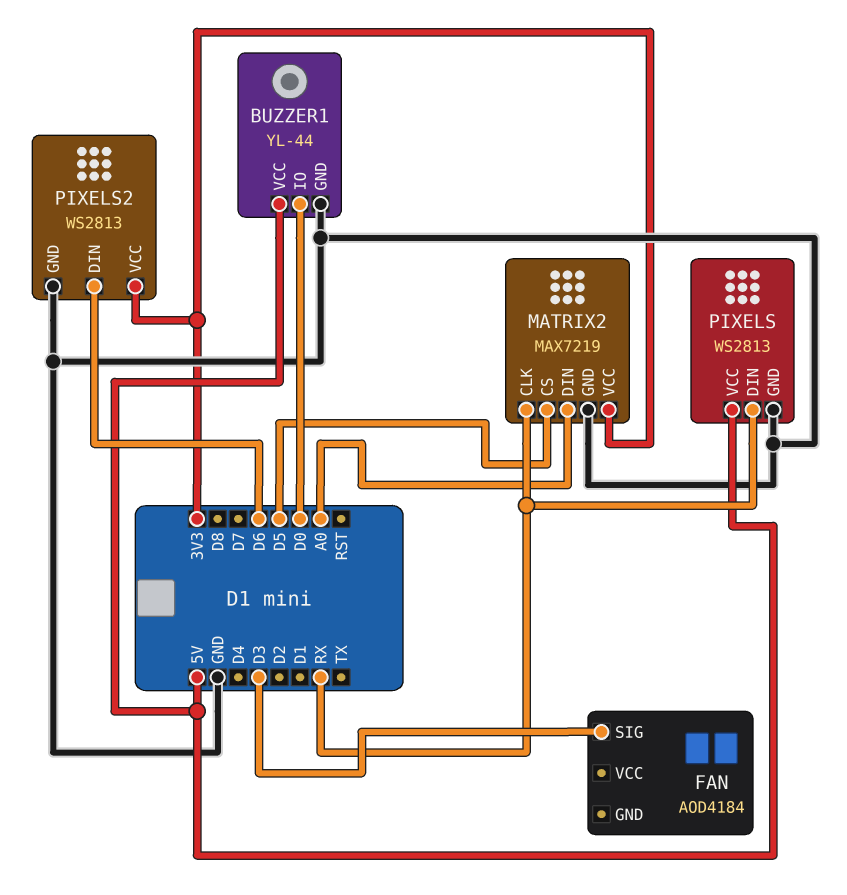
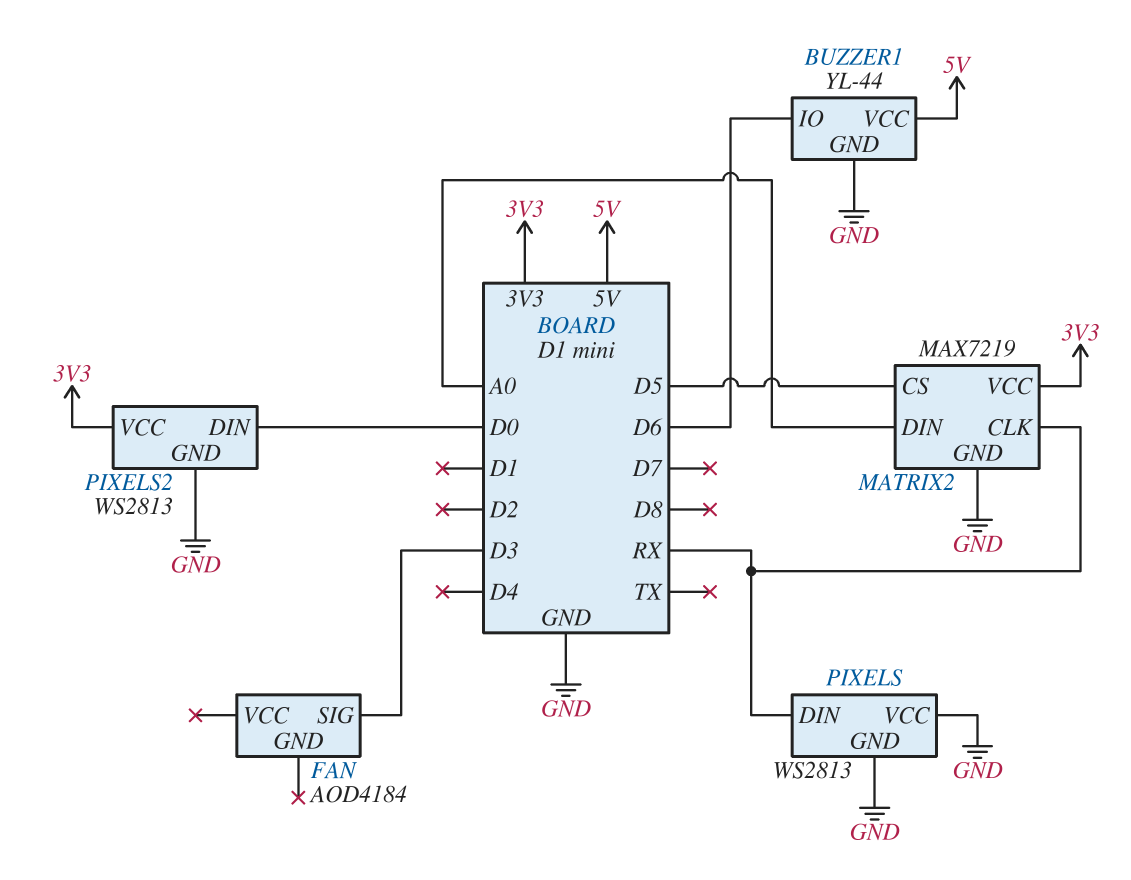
BUZZER1 pin IO: D0 -> D6
PIXELS pin VCC: 5V -> GND
PIXELS2 pin DIN: D6 -> D0

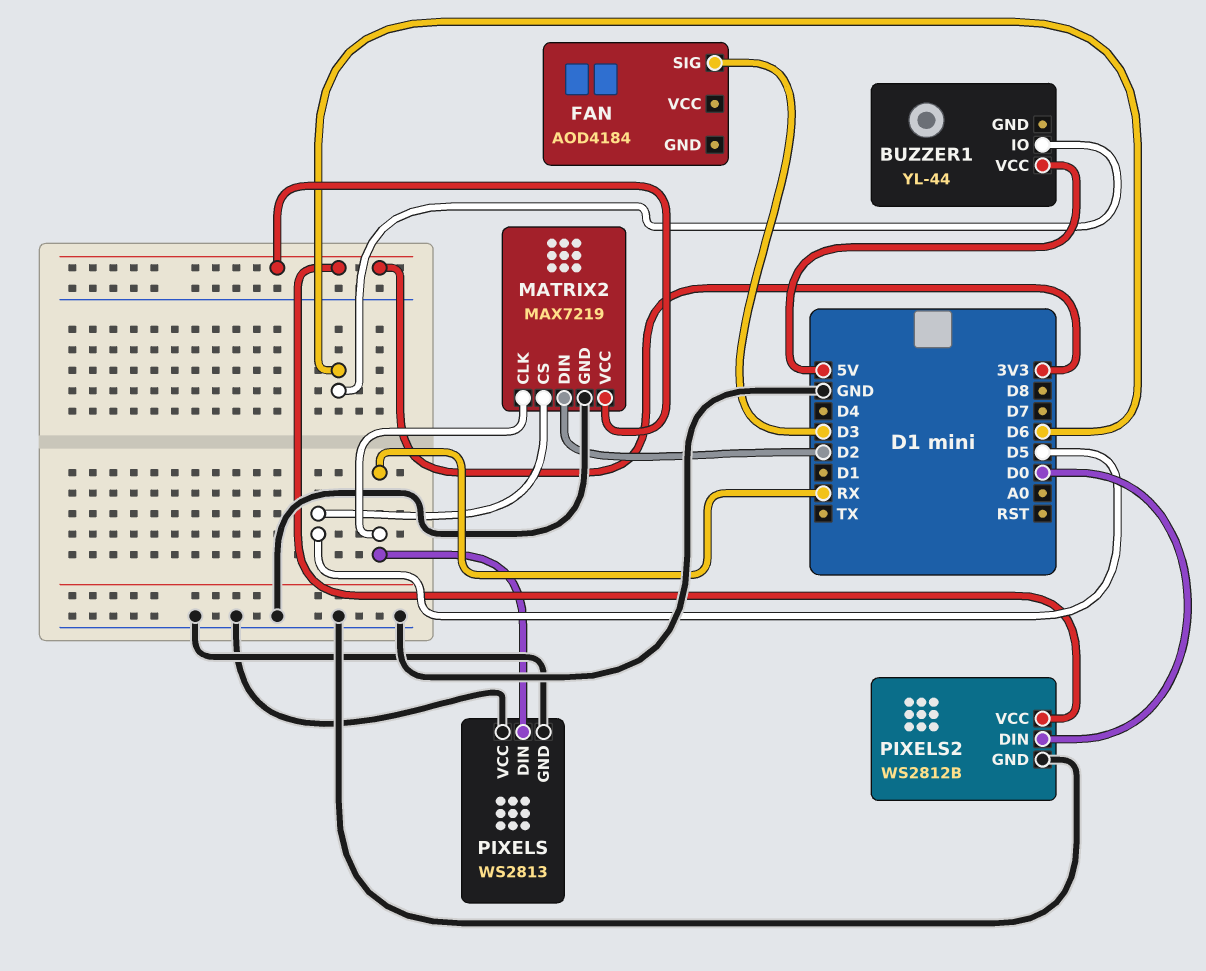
BUZZER1 pin GND: GND -> none
MATRIX2 pin DIN: A0 -> D2
PIXELS2: WS2813 -> WS2812B

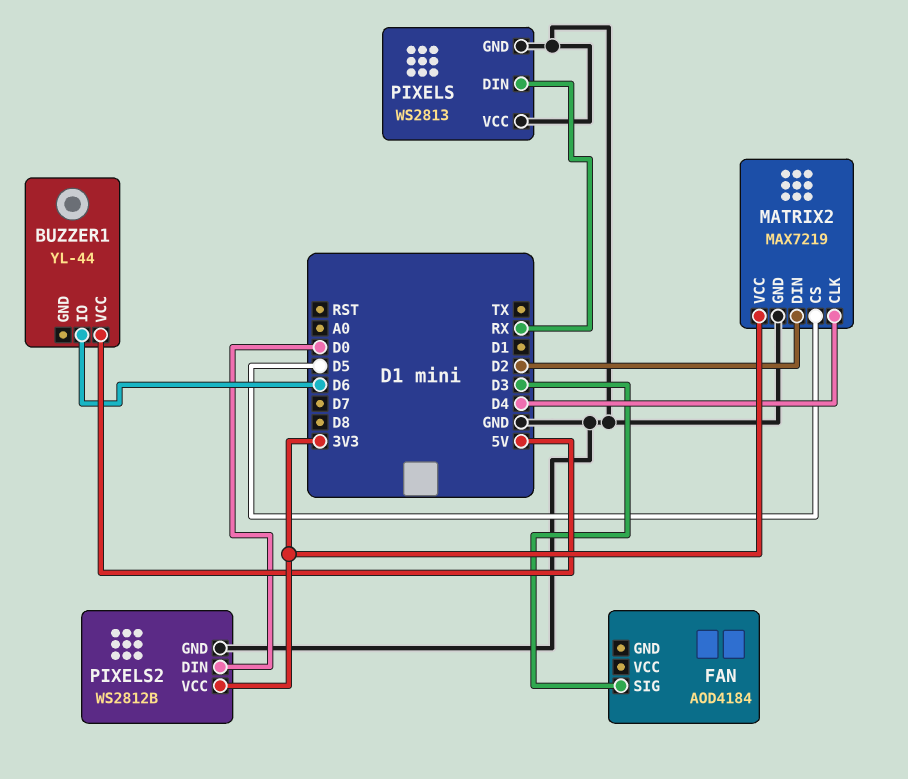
MATRIX2 pin CLK: RX -> D4

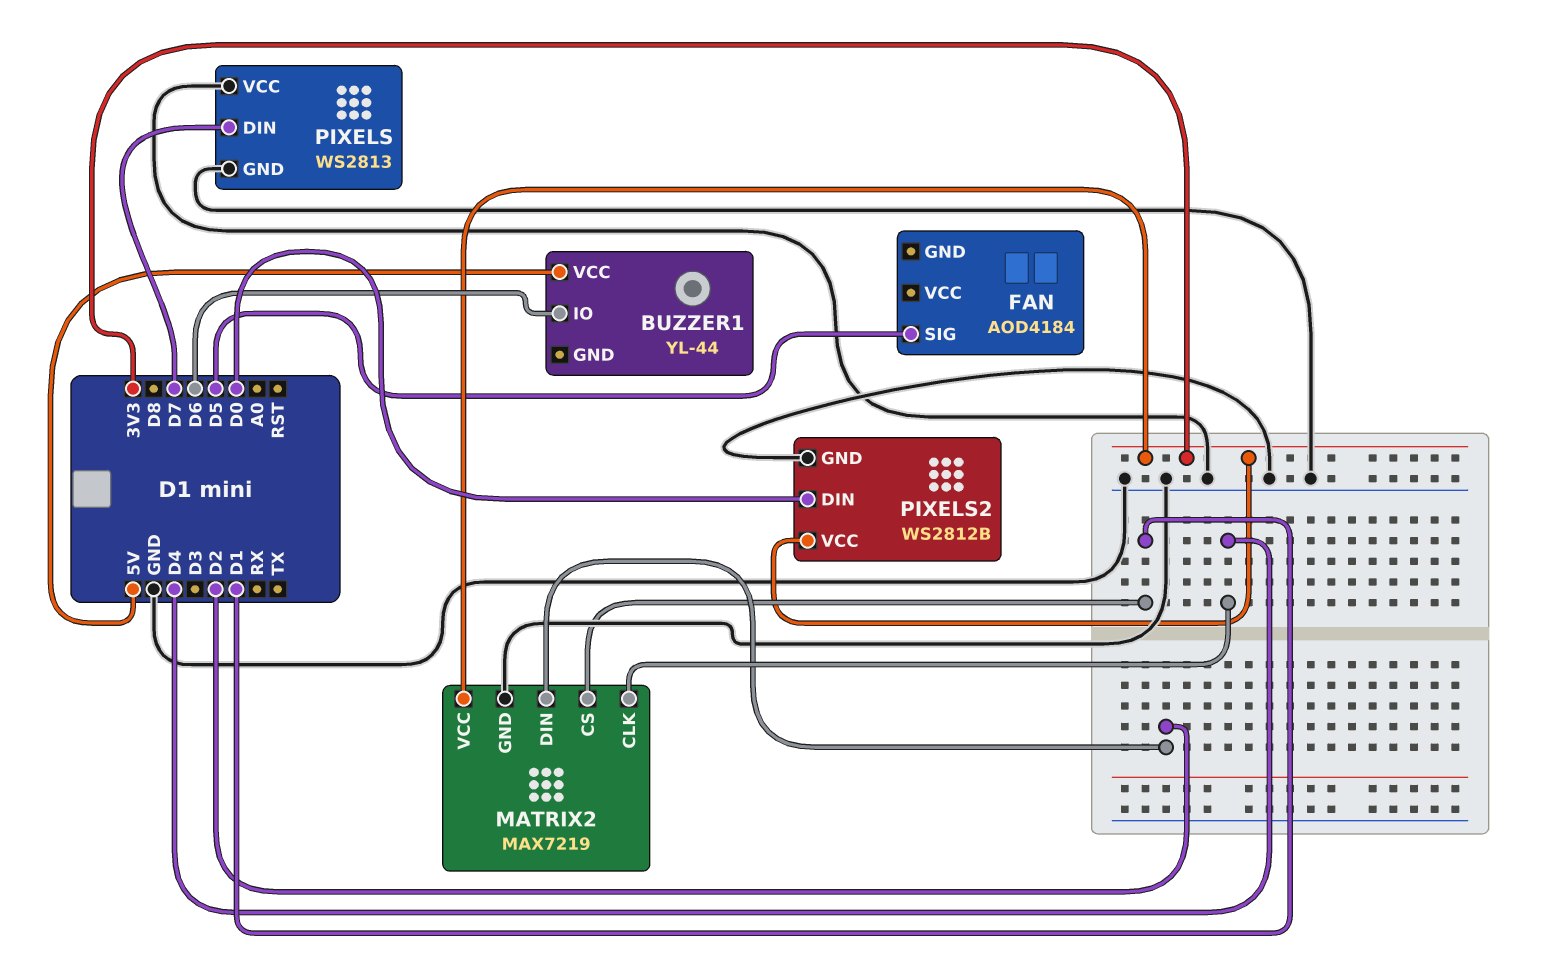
FAN pin SIG: D3 -> D5
MATRIX2 pin CS: D5 -> D1
PIXELS pin DIN: RX -> D7

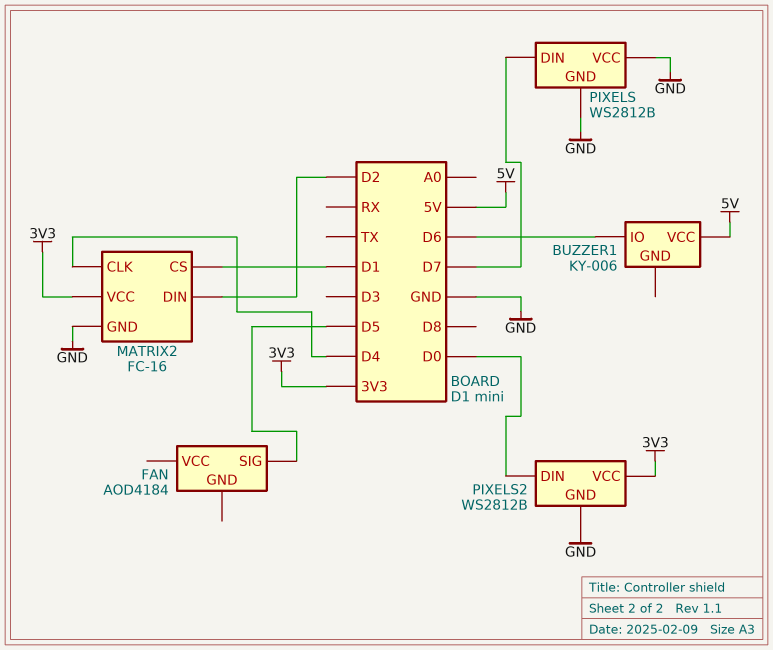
BUZZER1: YL-44 -> KY-006
MATRIX2: MAX7219 -> FC-16
PIXELS: WS2813 -> WS2812B

